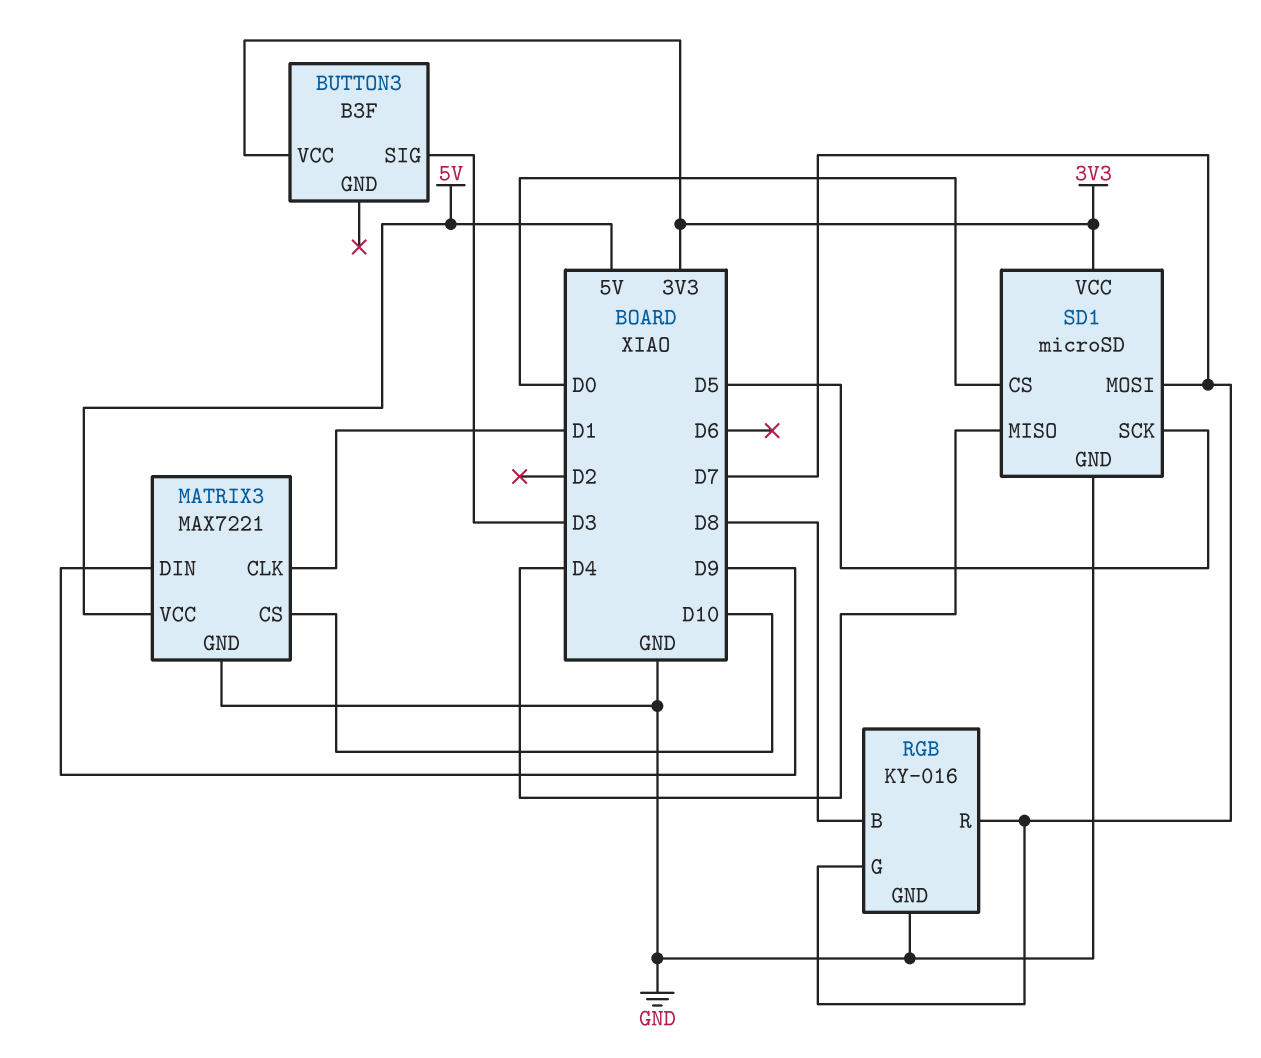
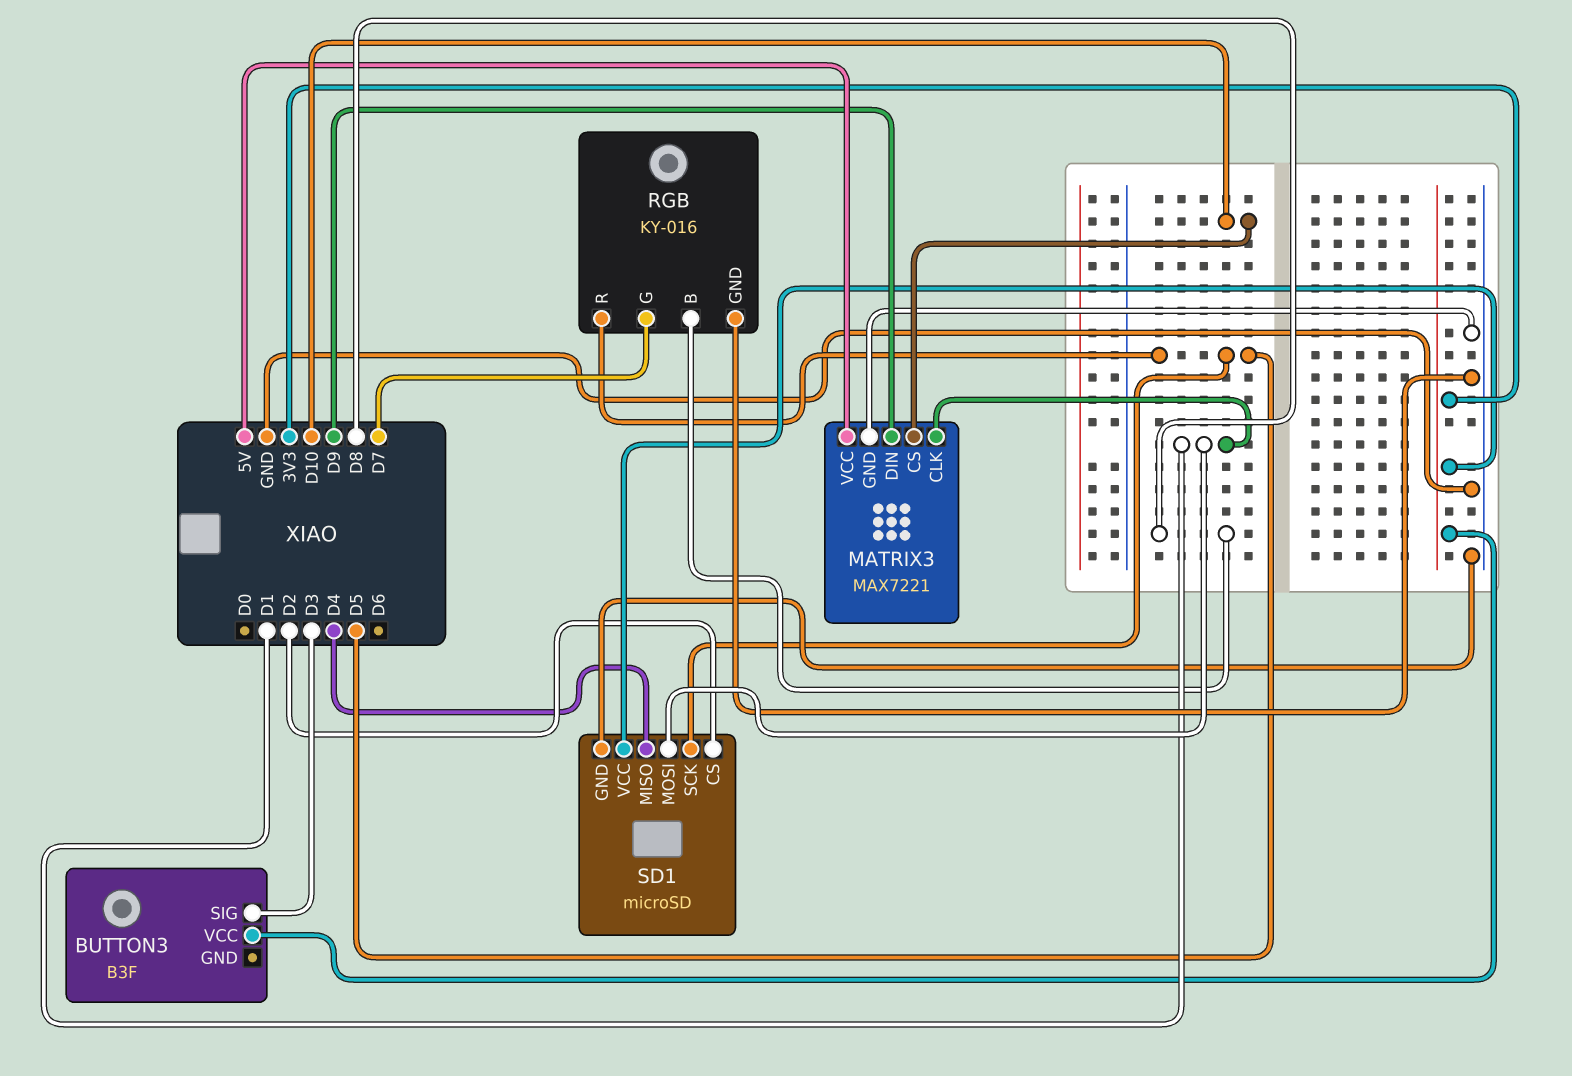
RGB pin R: D7 -> D5
SD1 pin CS: D0 -> D2
SD1 pin MOSI: D7 -> D1

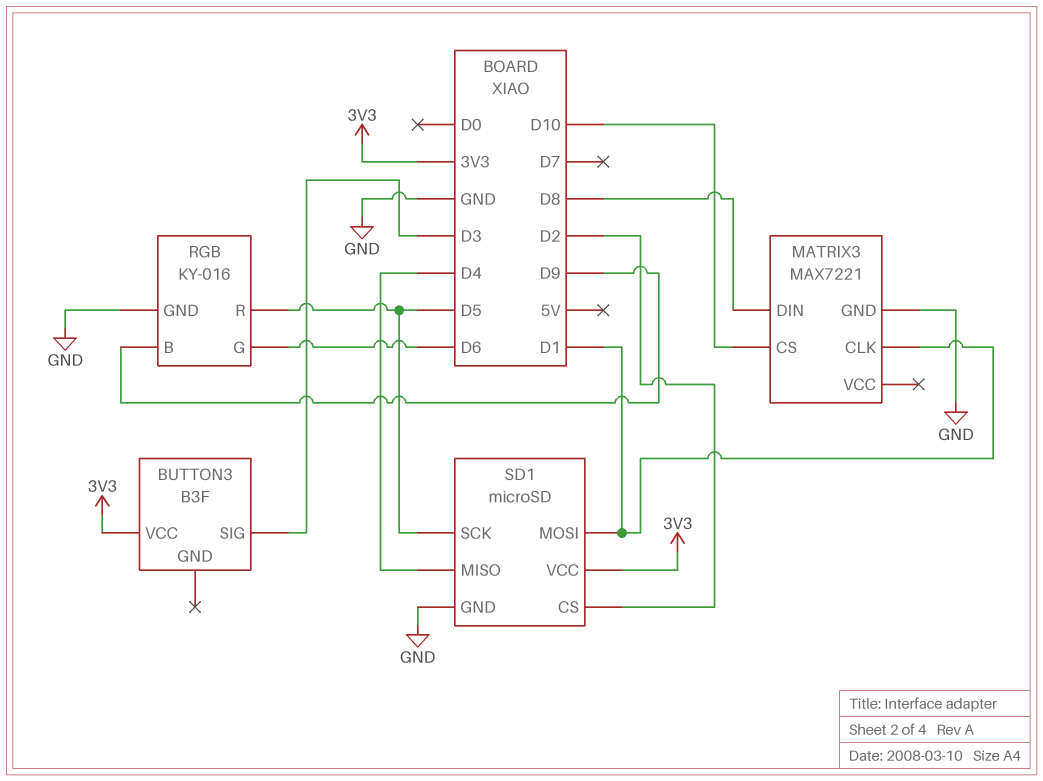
MATRIX3 pin DIN: D9 -> D8
MATRIX3 pin VCC: 5V -> none
RGB pin B: D8 -> D9
RGB pin G: D7 -> D6

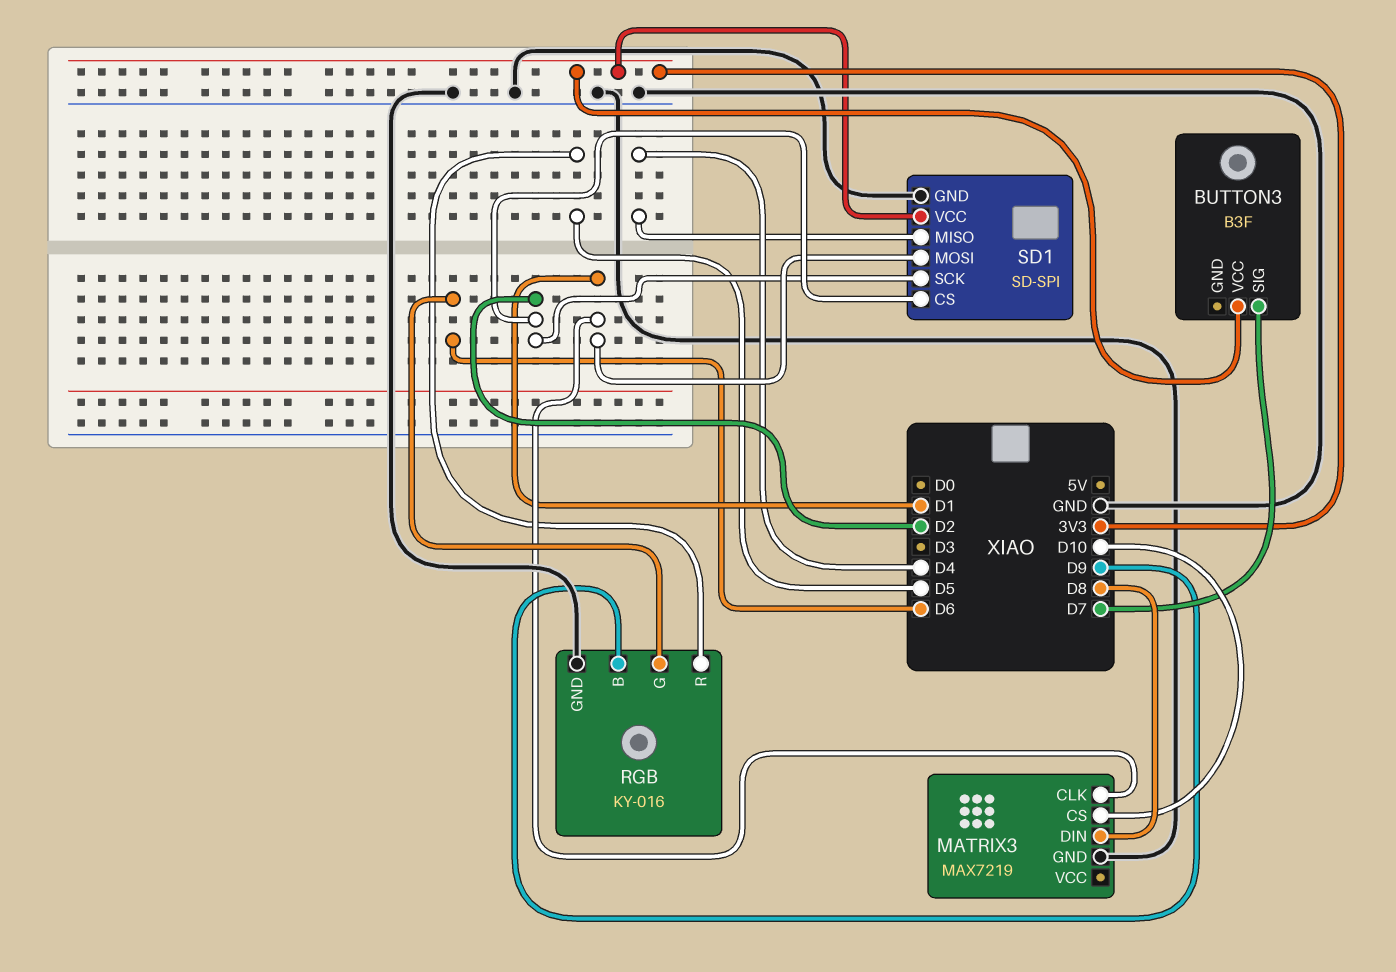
BUTTON3 pin SIG: D3 -> D7
MATRIX3: MAX7221 -> MAX7219
SD1: microSD -> SD-SPI
SD1 pin SCK: D5 -> D2

